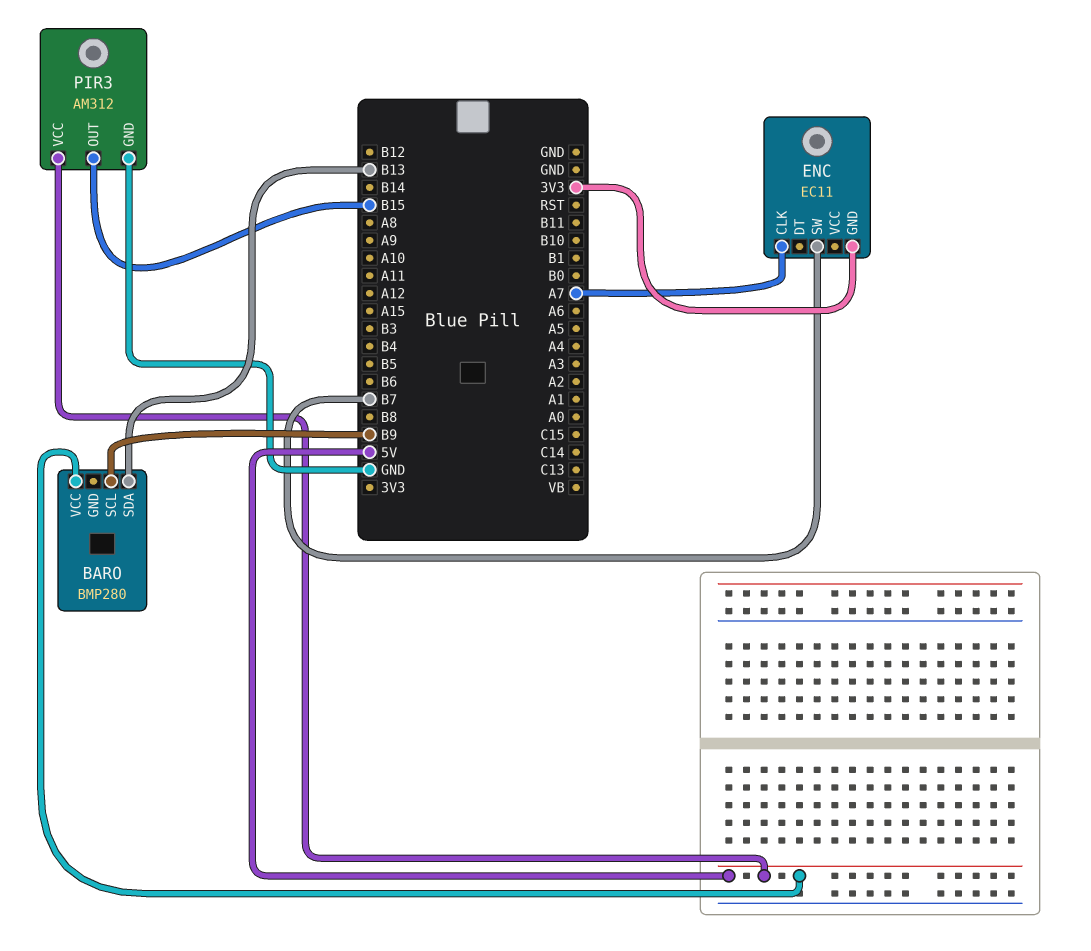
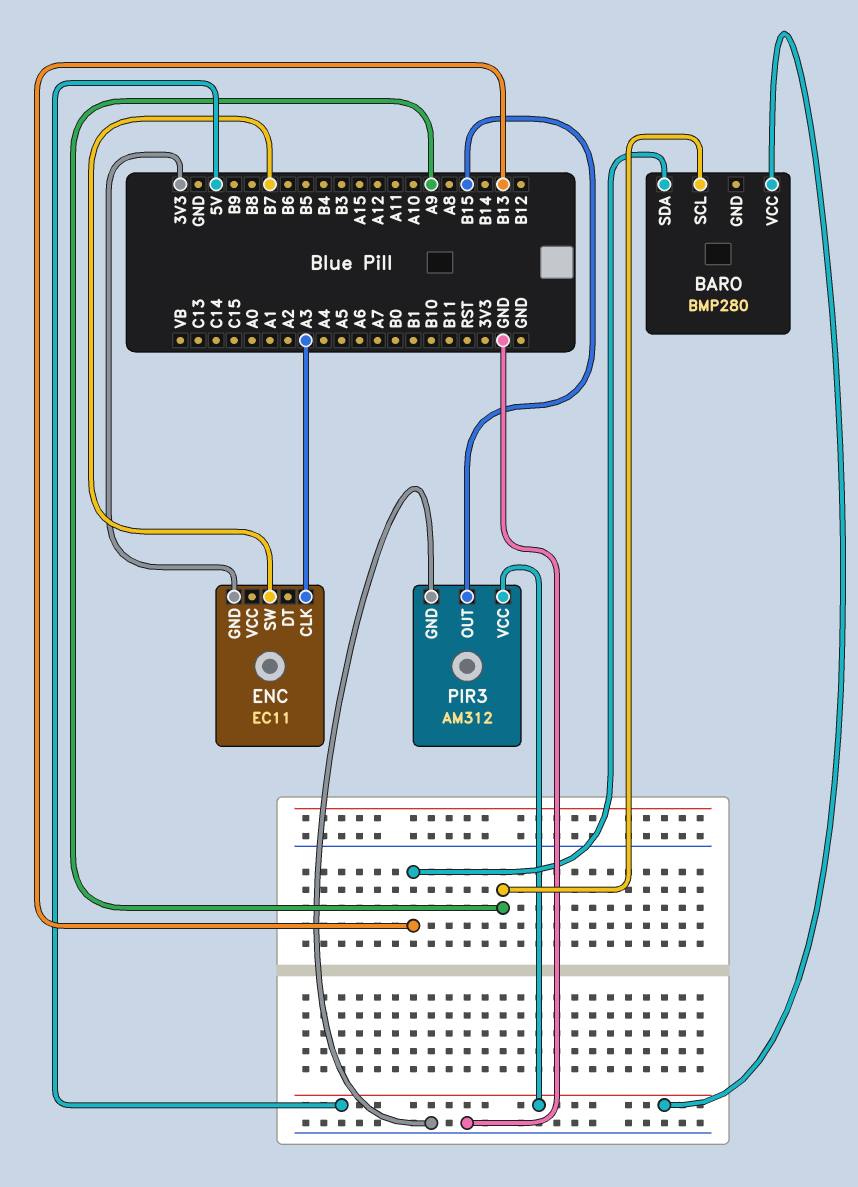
BARO pin SCL: B9 -> A9
ENC pin CLK: A7 -> A3

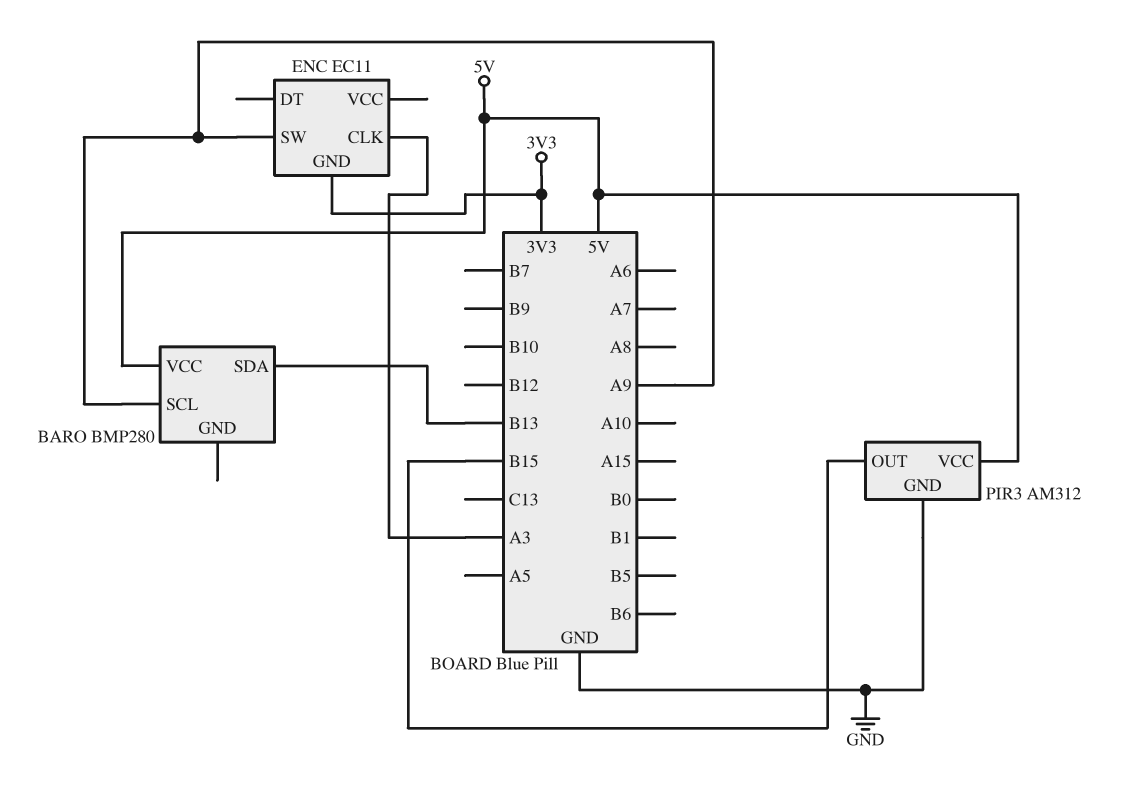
ENC pin SW: B7 -> A9

